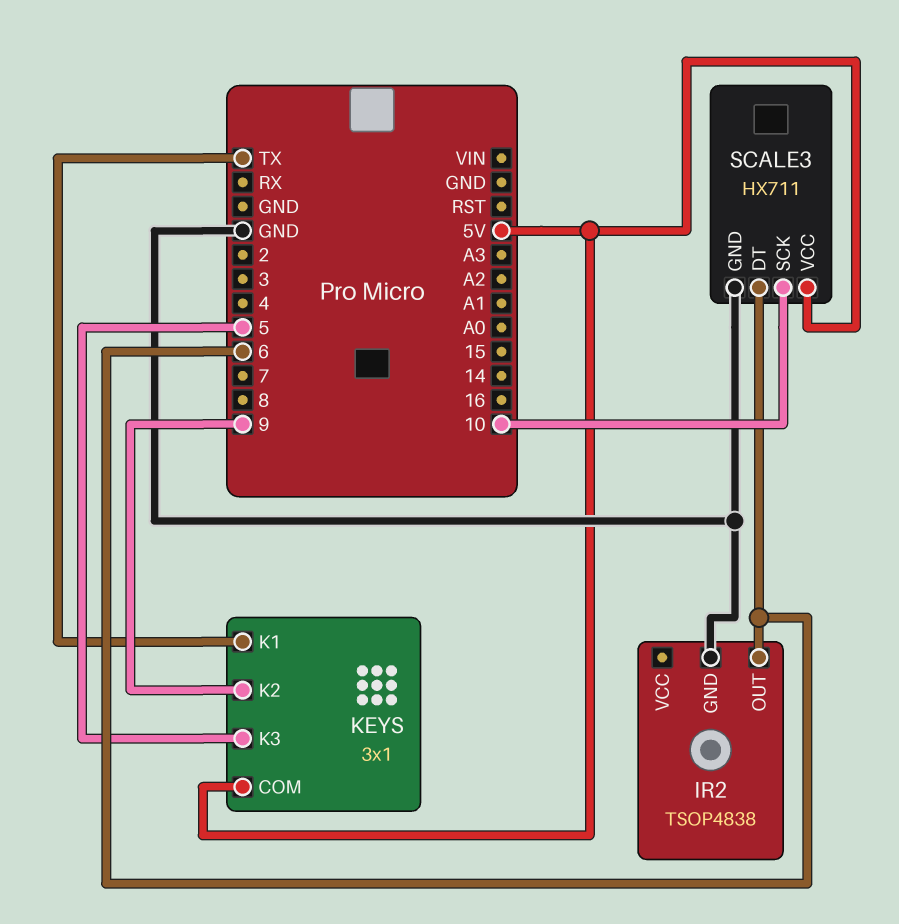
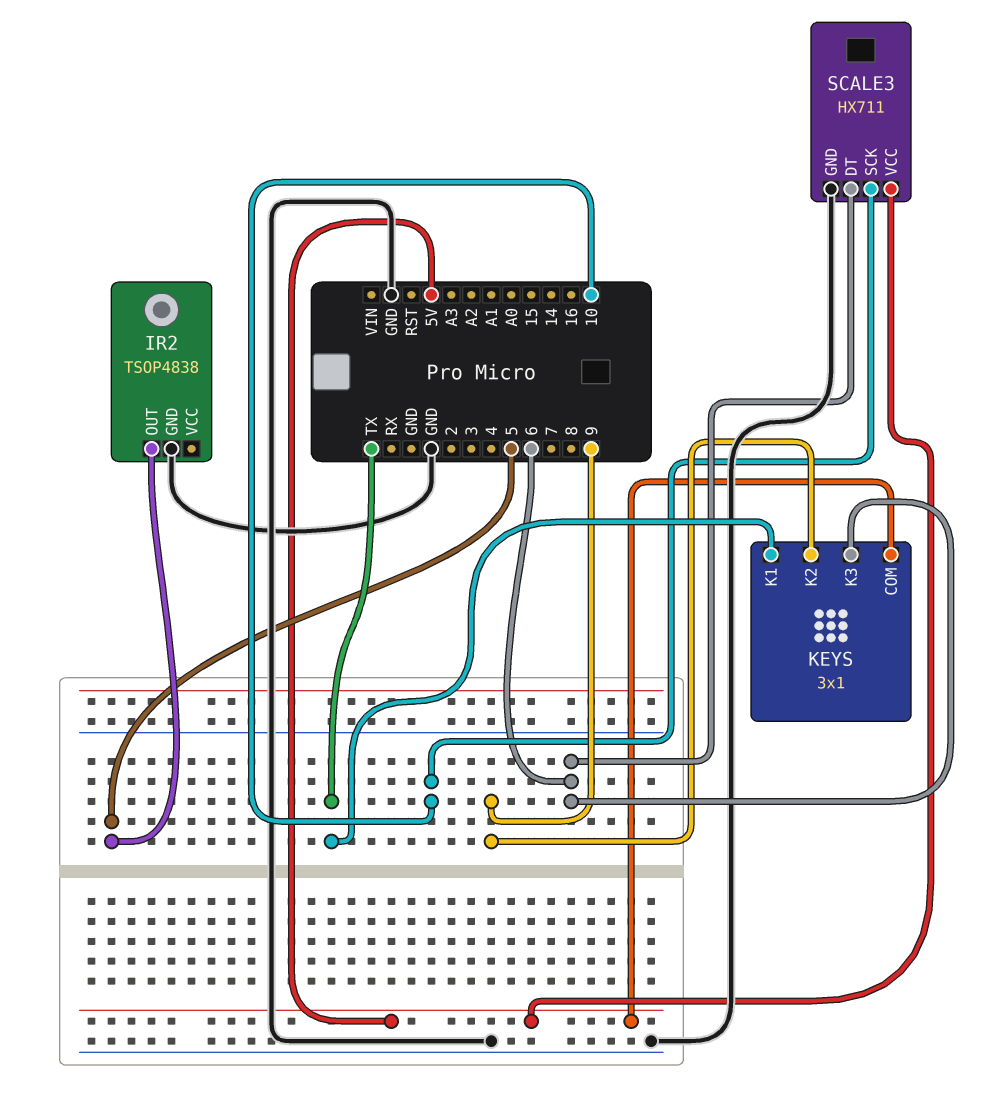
IR2 pin OUT: 6 -> 5
KEYS pin K3: 5 -> 6

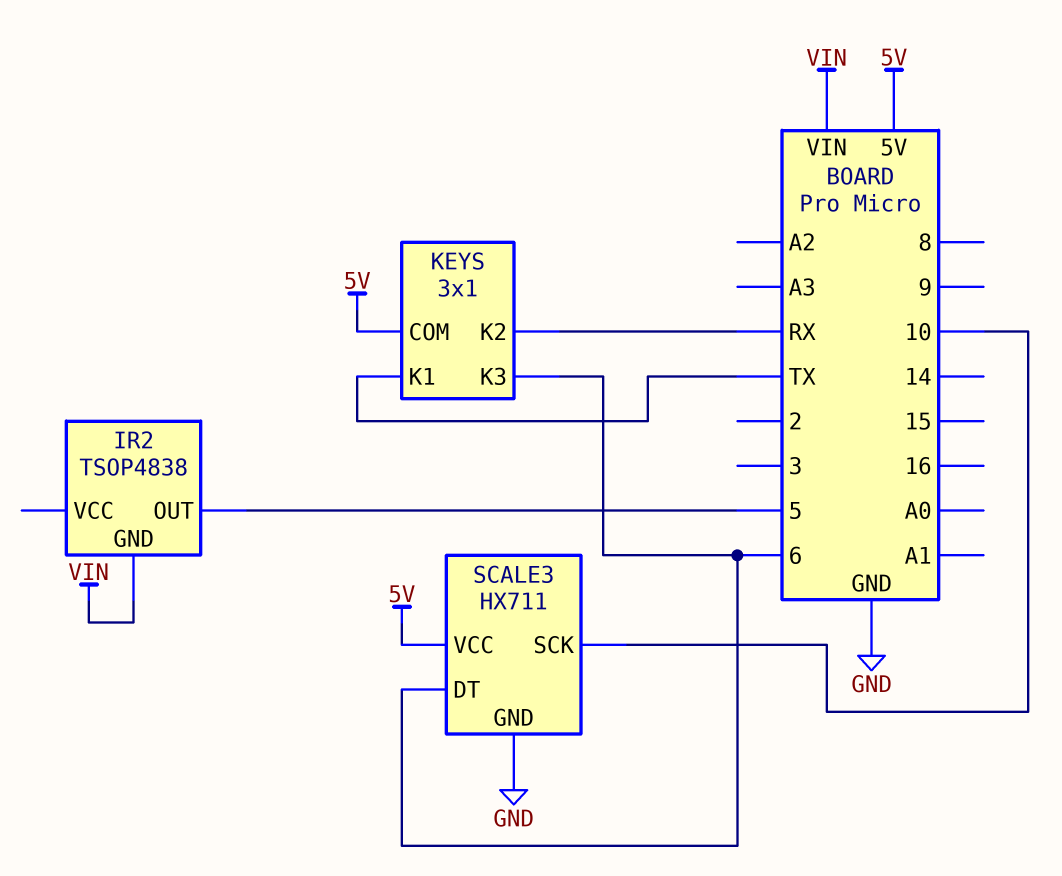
IR2 pin GND: GND -> VIN
KEYS pin K2: 9 -> RX

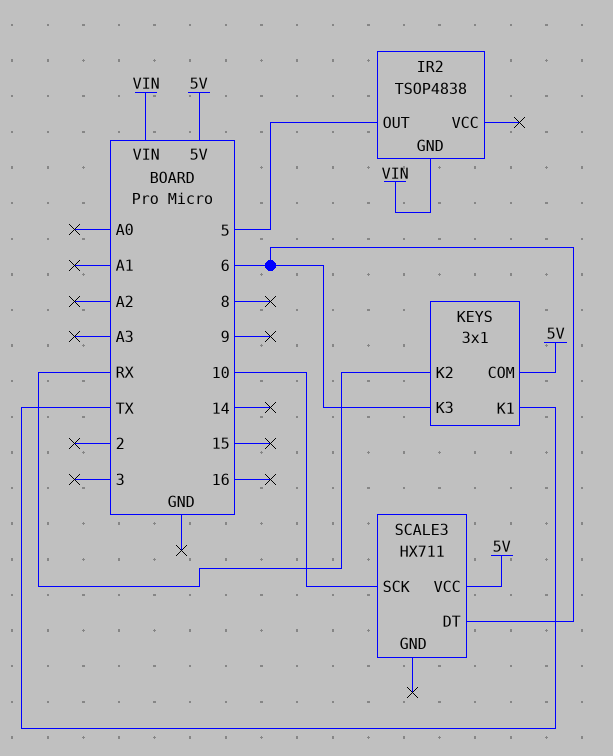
SCALE3 pin GND: GND -> none

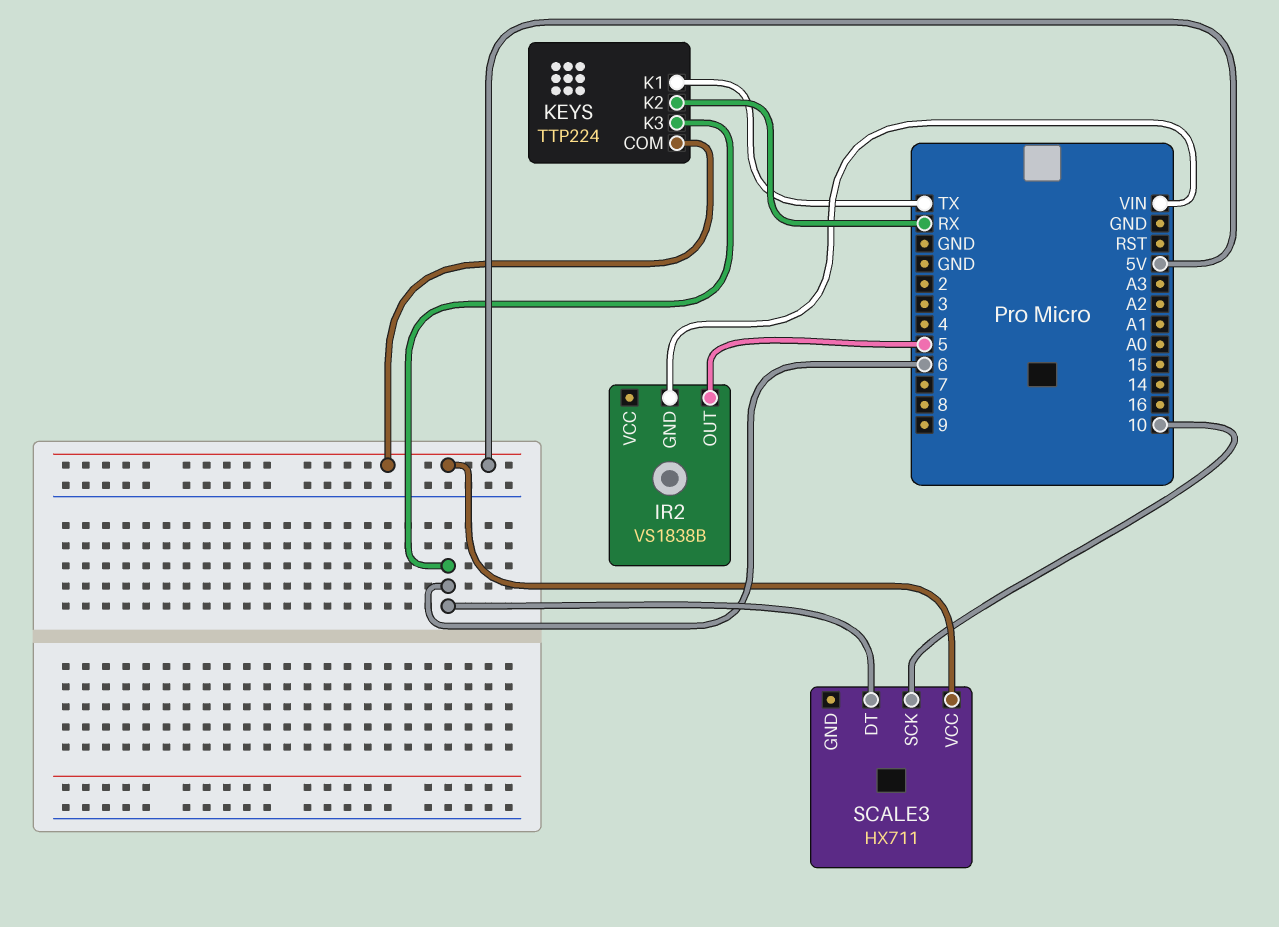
IR2: TSOP4838 -> VS1838B
KEYS: 3x1 -> TTP224

